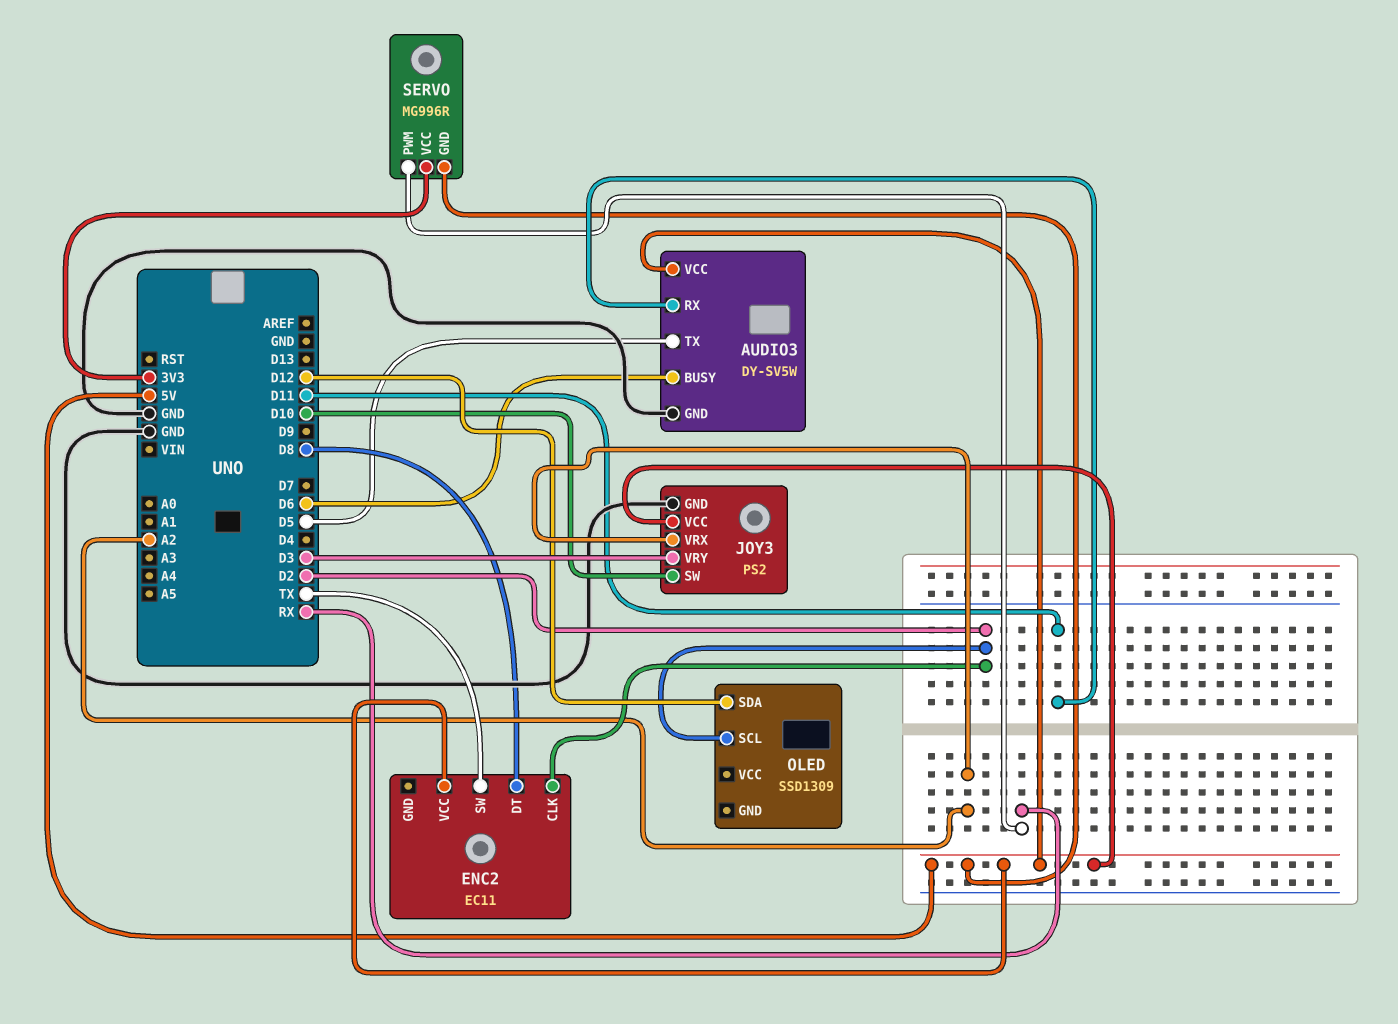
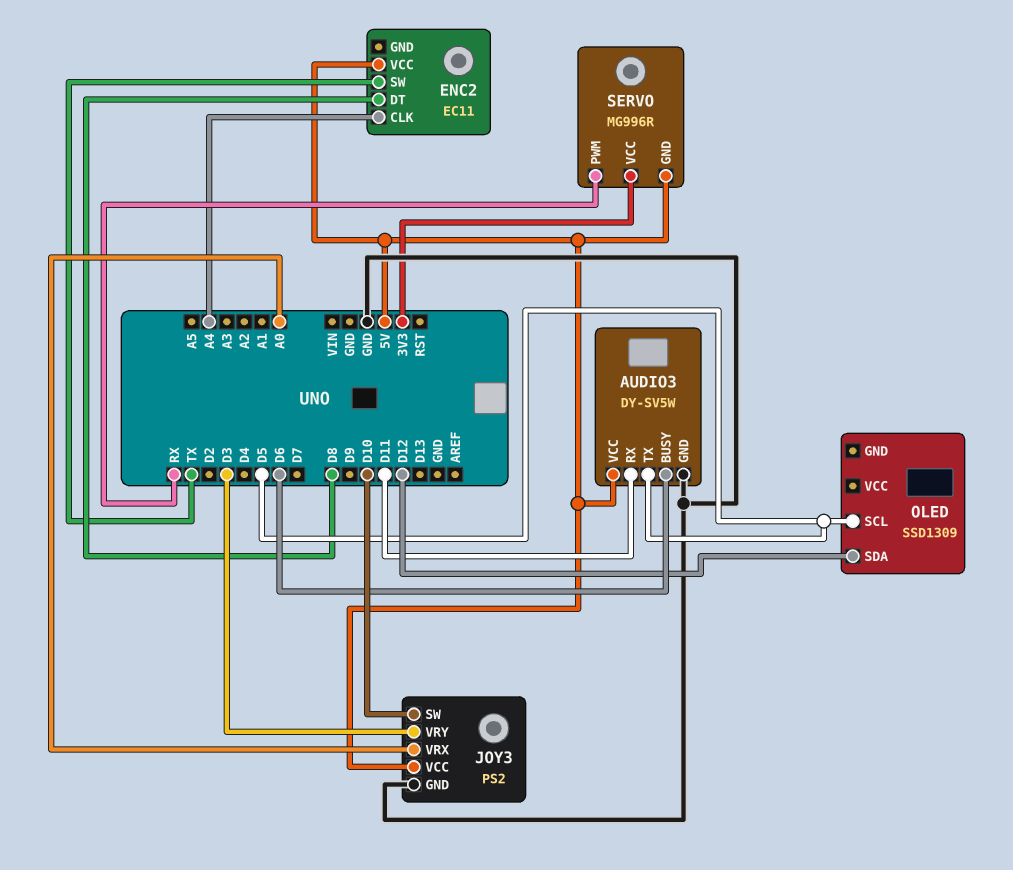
ENC2 pin CLK: D2 -> A4
JOY3 pin VRX: A2 -> A0
OLED pin SCL: D2 -> D5

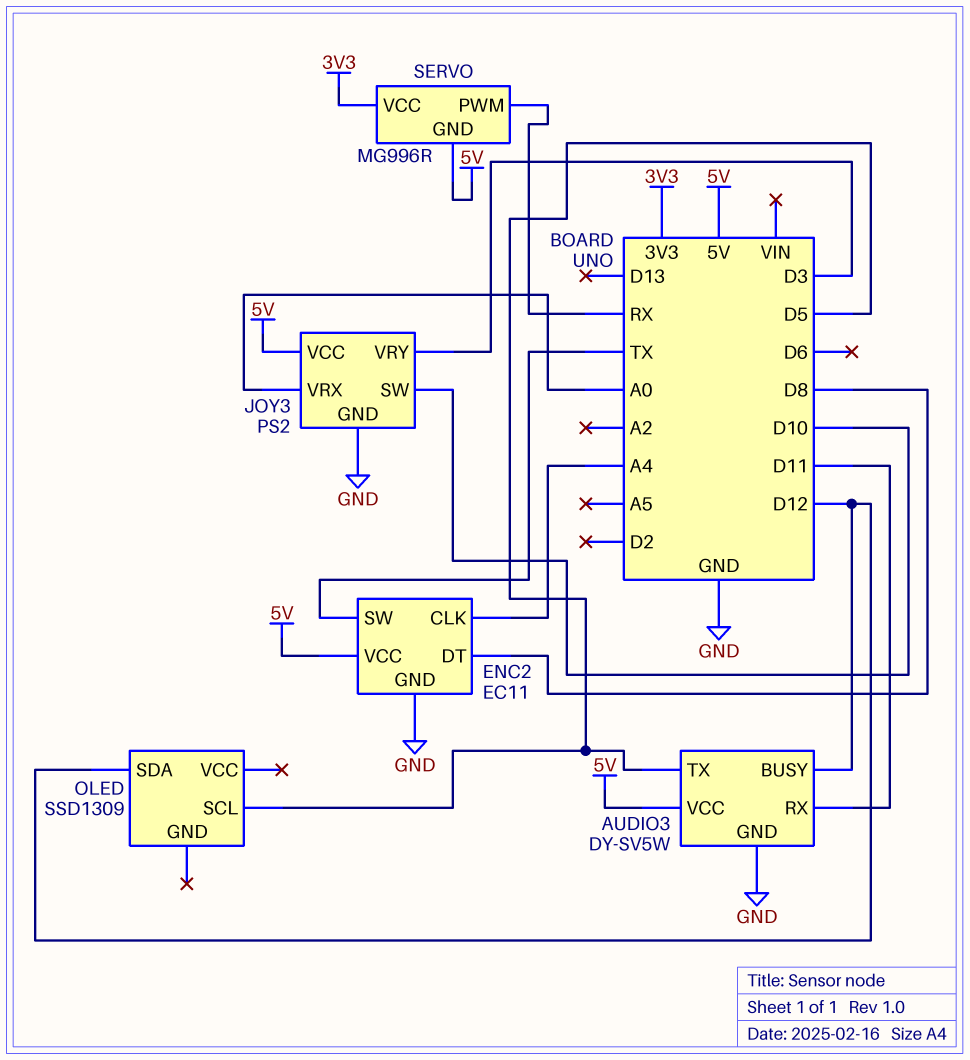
AUDIO3 pin BUSY: D6 -> D12
ENC2 pin GND: none -> GND

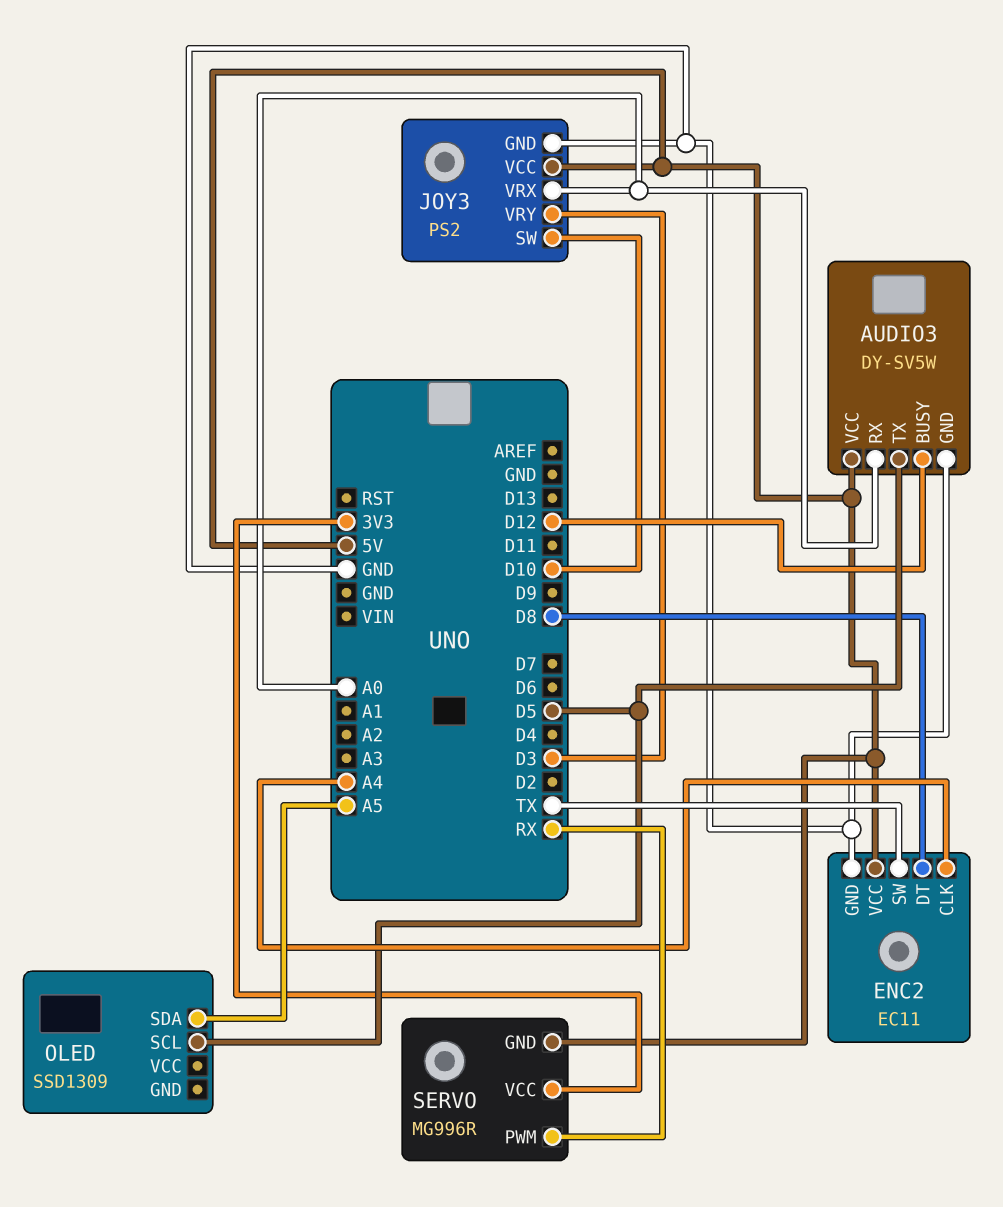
AUDIO3 pin RX: D11 -> A0
OLED pin SDA: D12 -> A5

